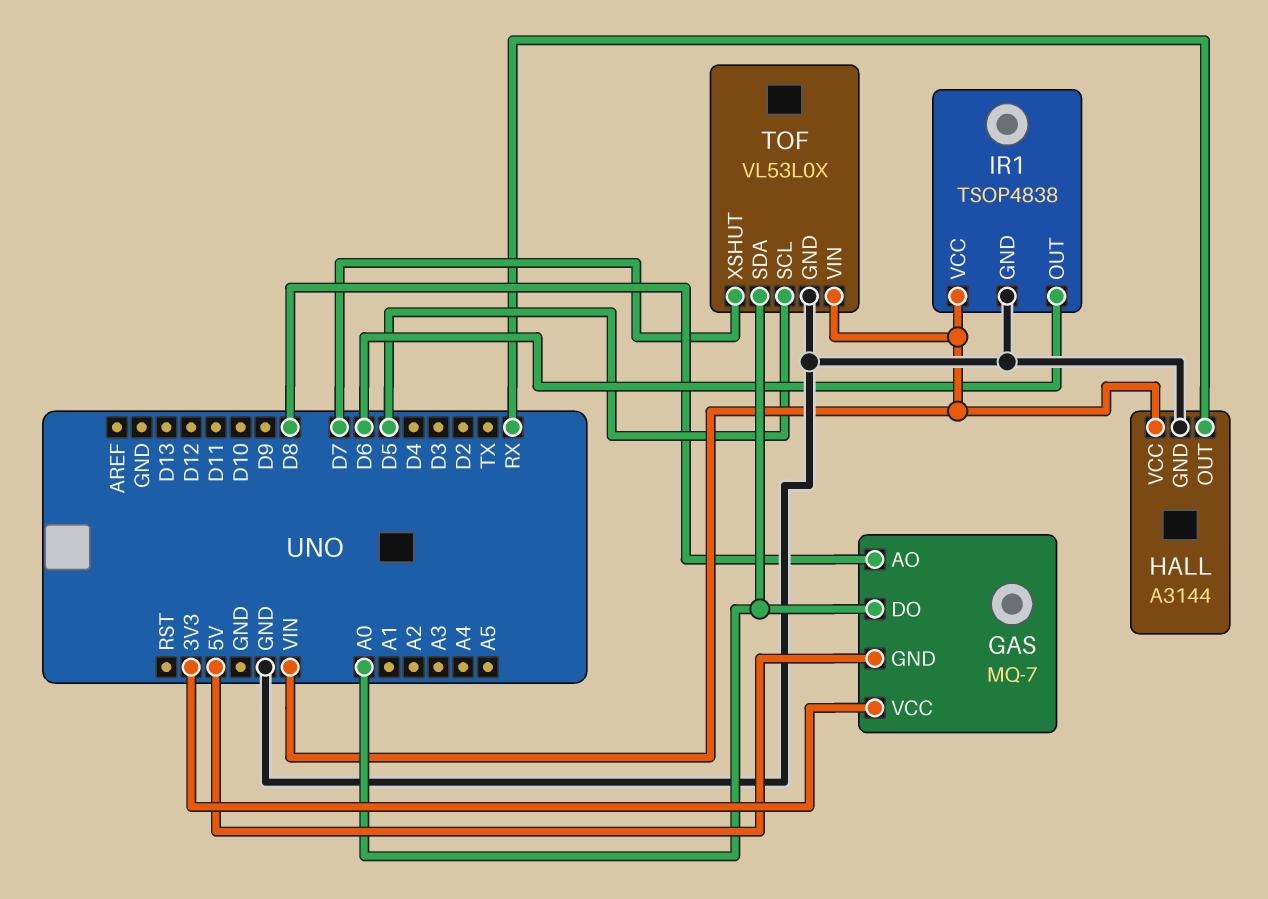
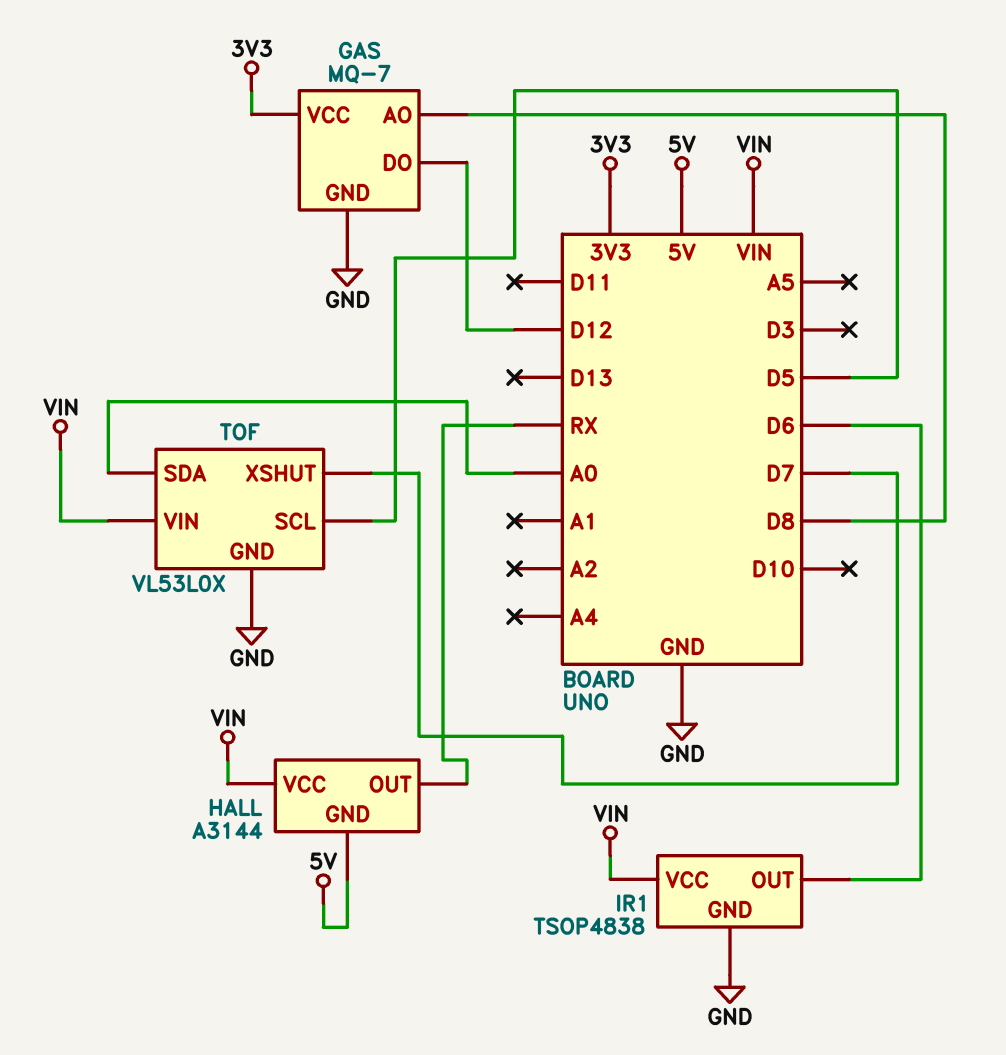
GAS pin DO: A0 -> D12
GAS pin GND: 5V -> GND
HALL pin GND: GND -> 5V

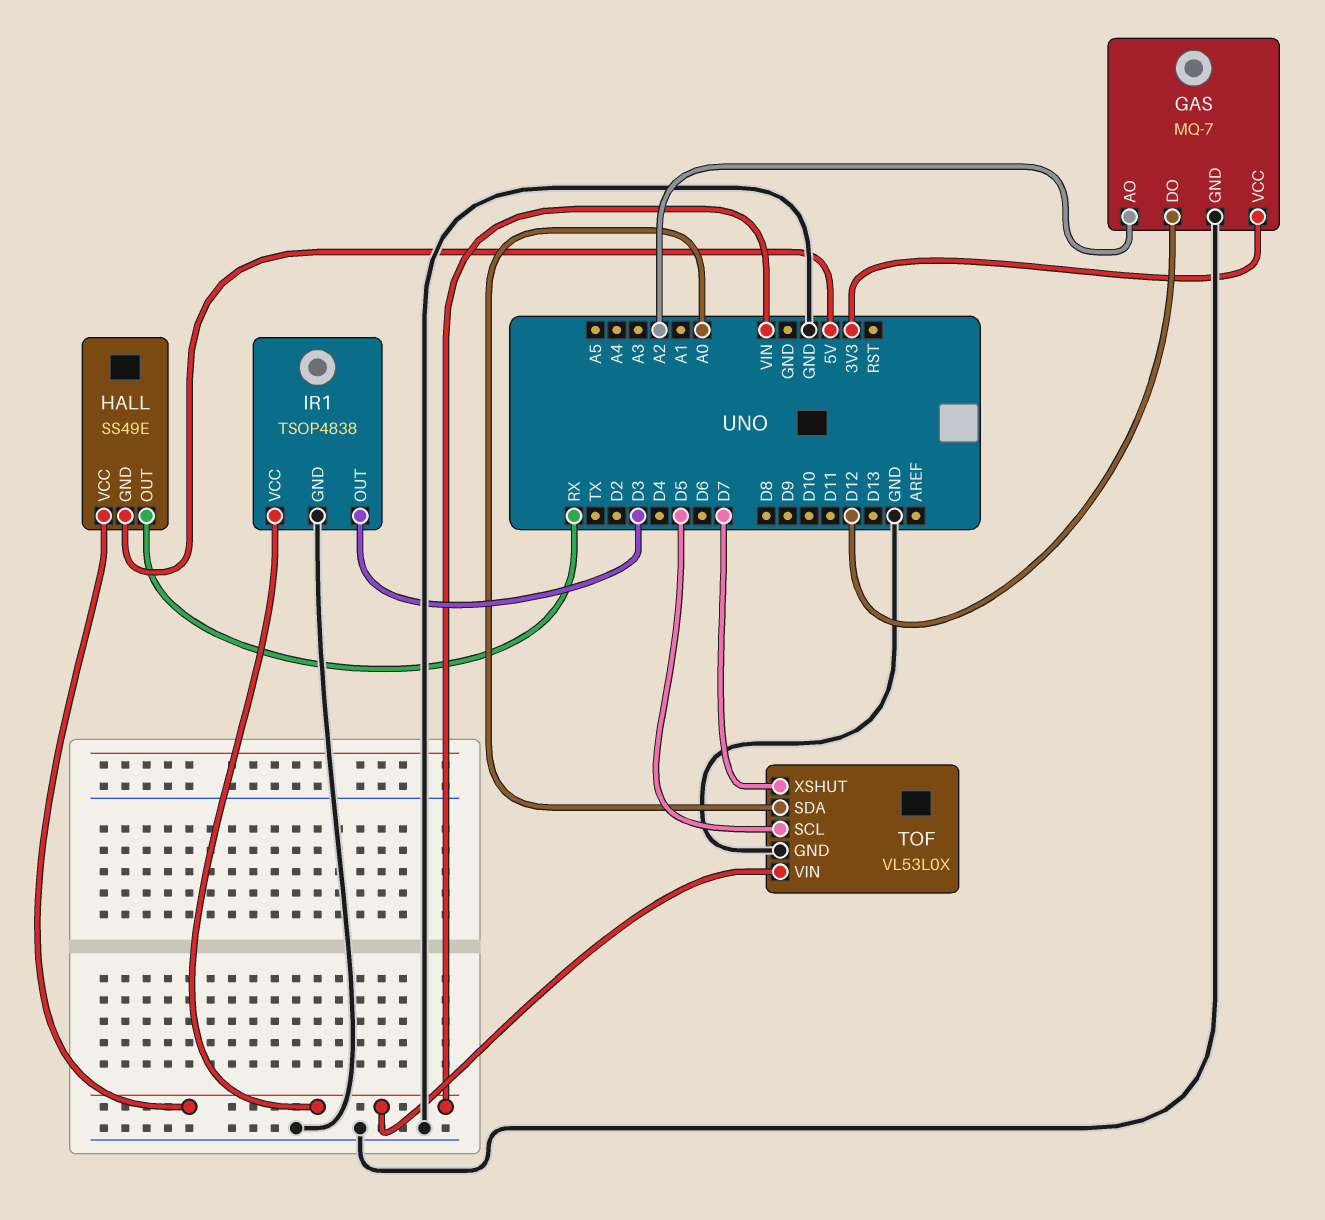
GAS pin AO: D8 -> A2
HALL: A3144 -> SS49E
IR1 pin OUT: D6 -> D3

